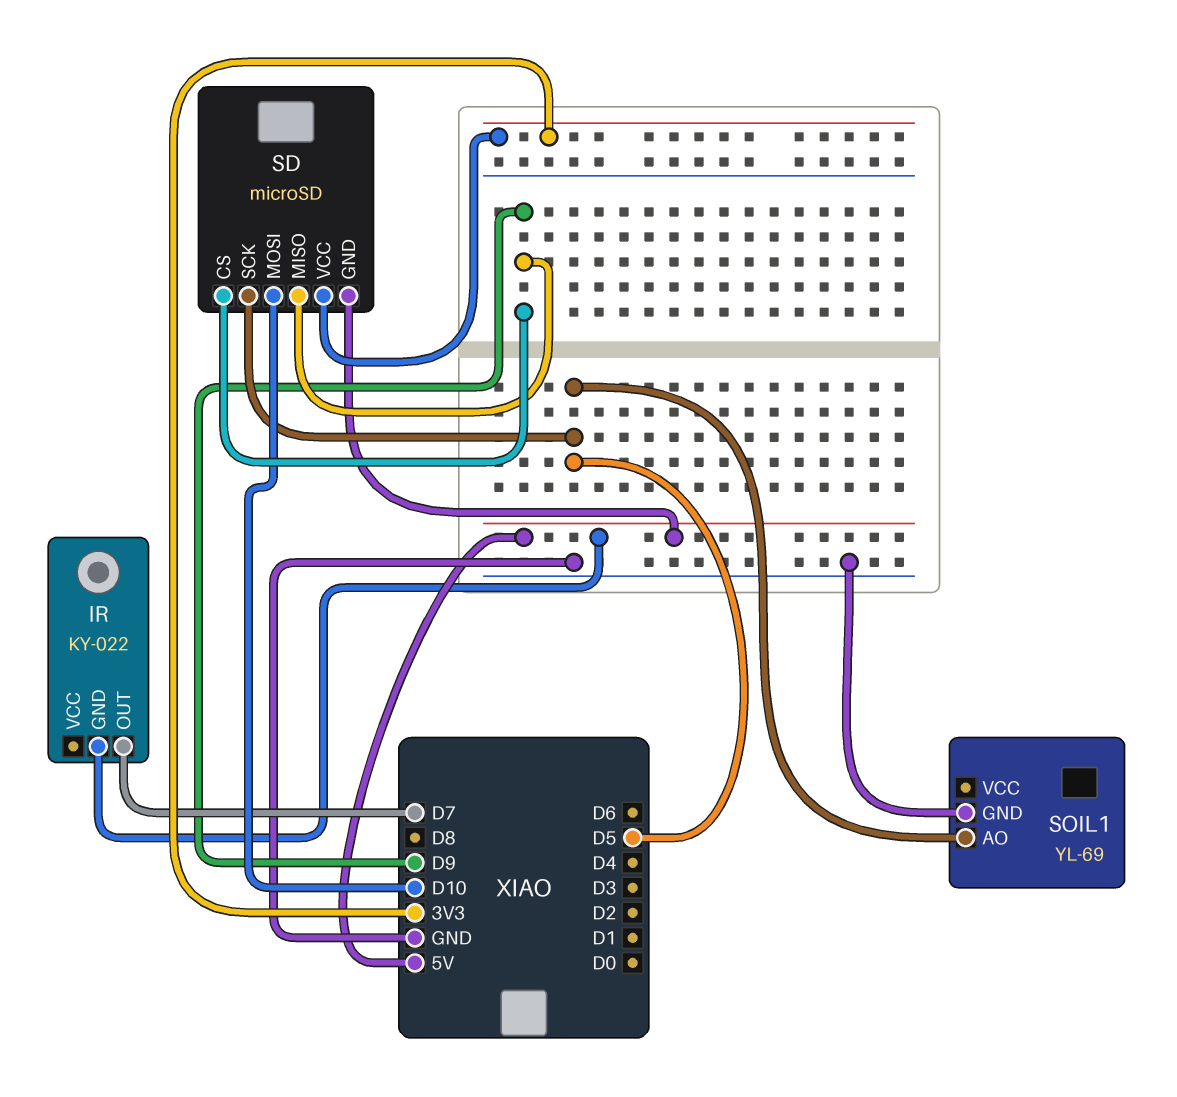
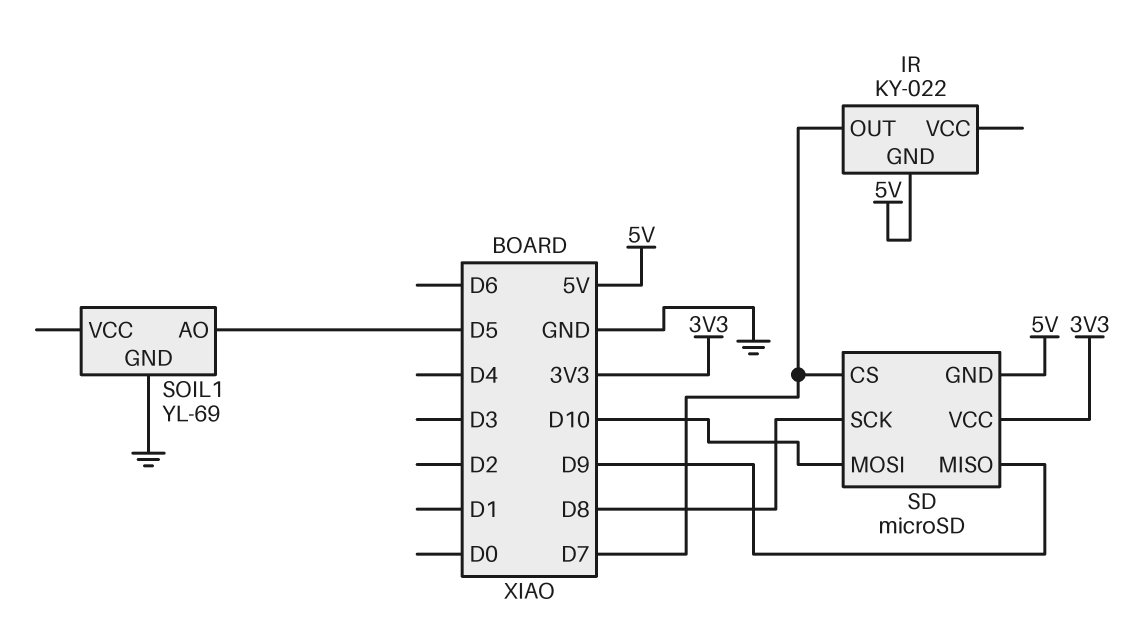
SD pin CS: D9 -> D7
SD pin SCK: D5 -> D8

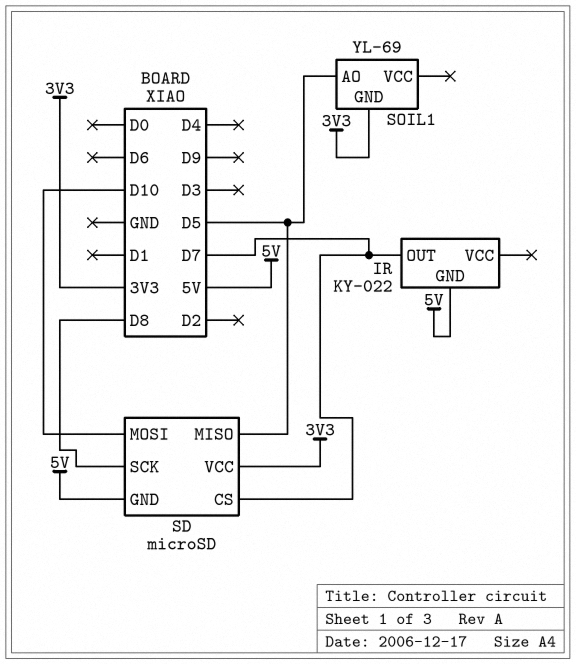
SD pin MISO: D9 -> D5
SOIL1 pin GND: GND -> 3V3

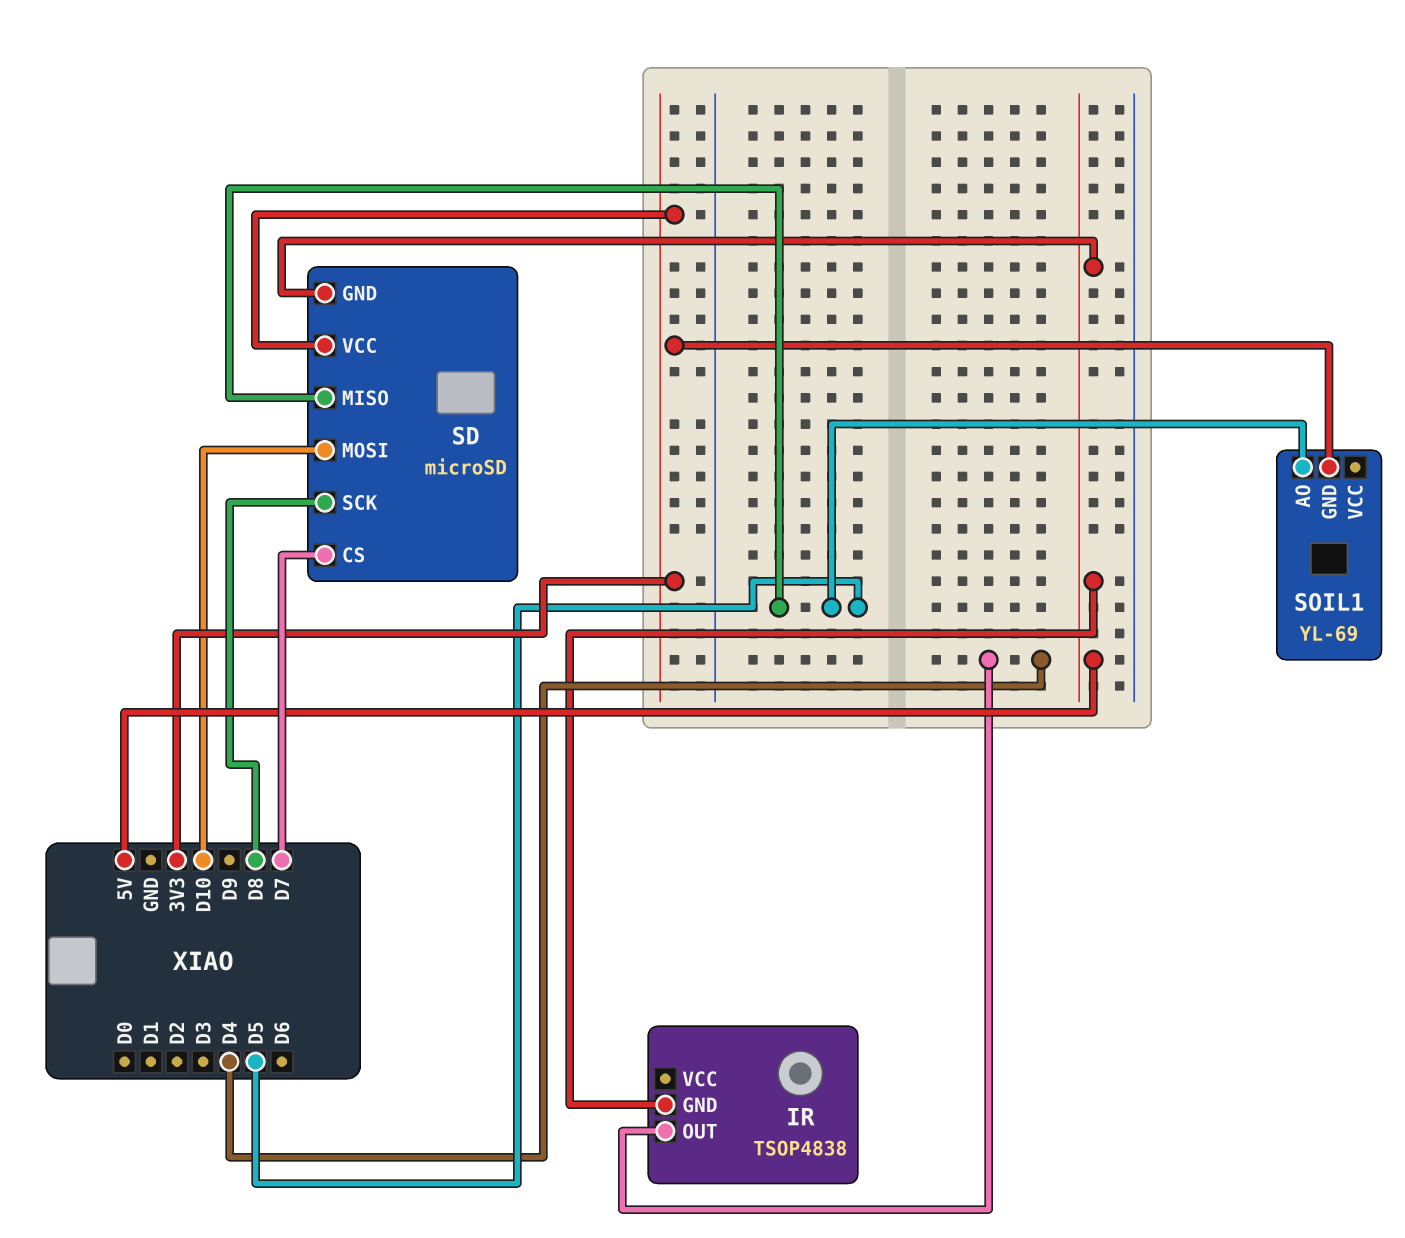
IR: KY-022 -> TSOP4838
IR pin OUT: D7 -> D4

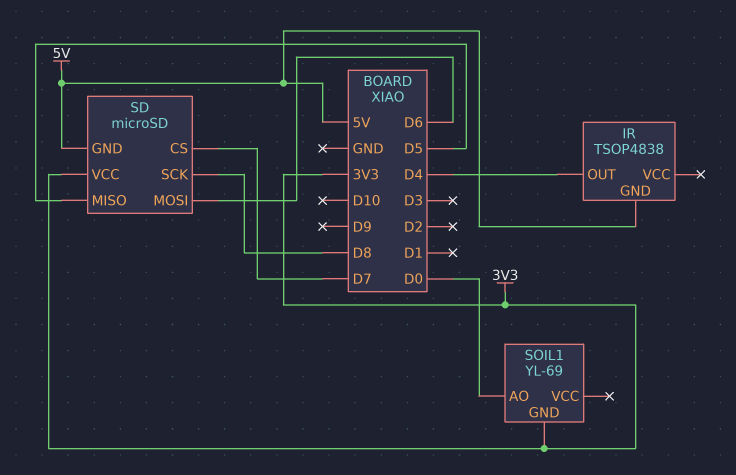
SD pin MOSI: D10 -> D6
SOIL1 pin AO: D5 -> D0

